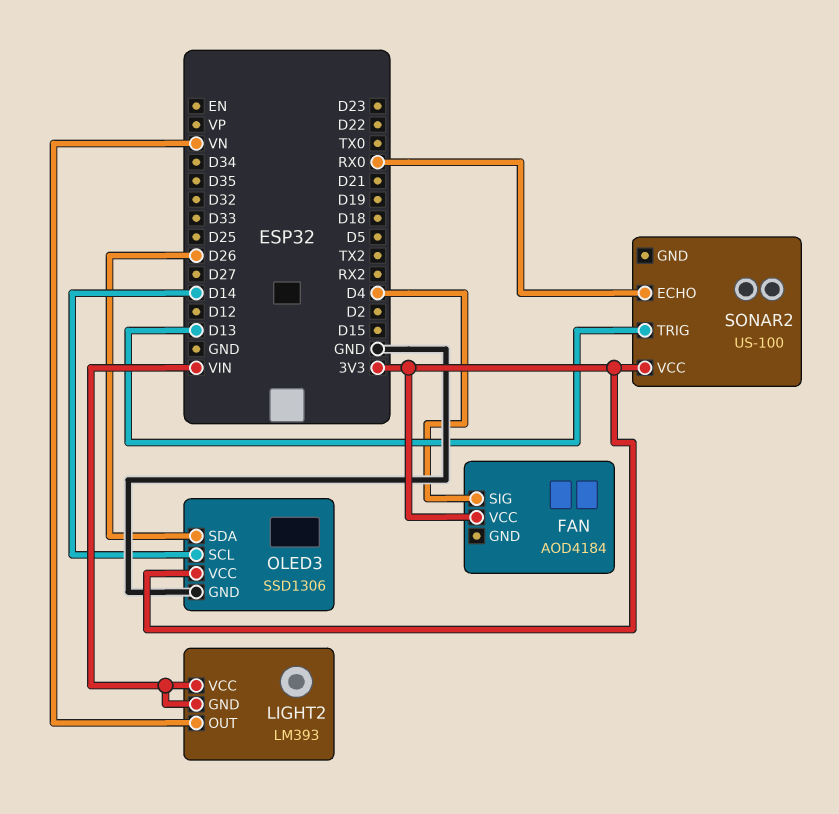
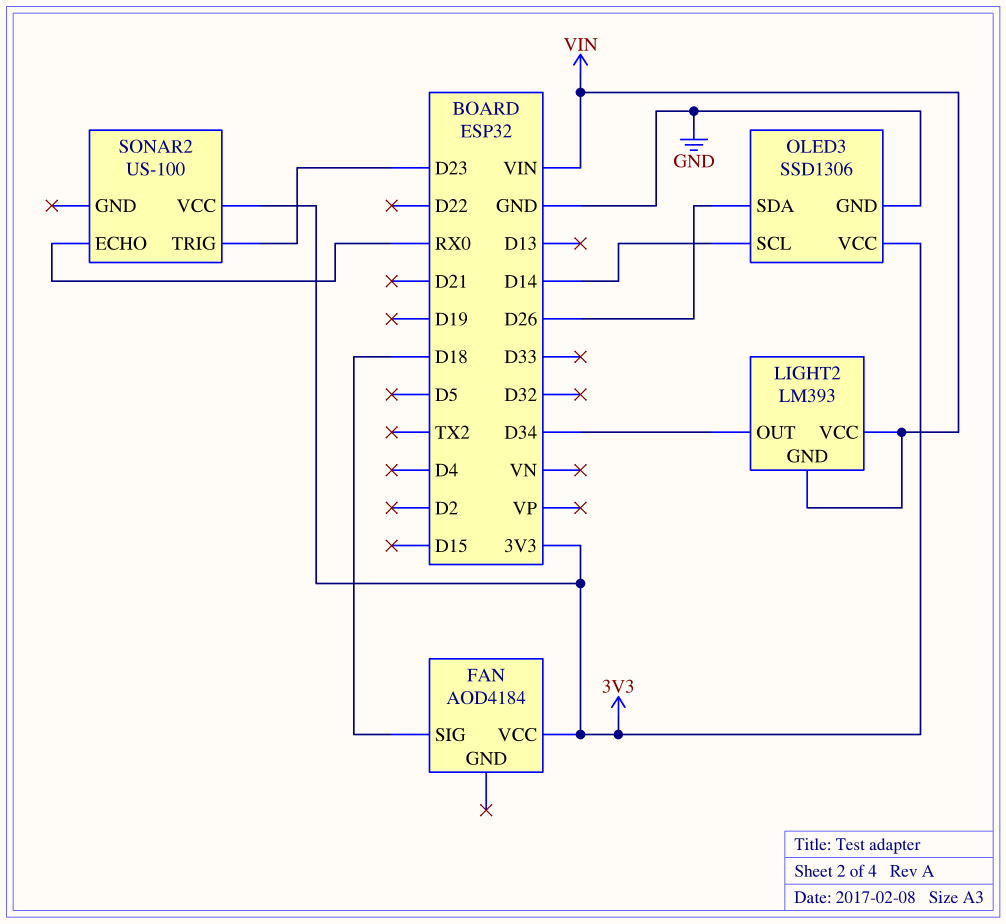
FAN pin SIG: D4 -> D18
LIGHT2 pin OUT: VN -> D34
SONAR2 pin TRIG: D13 -> D23

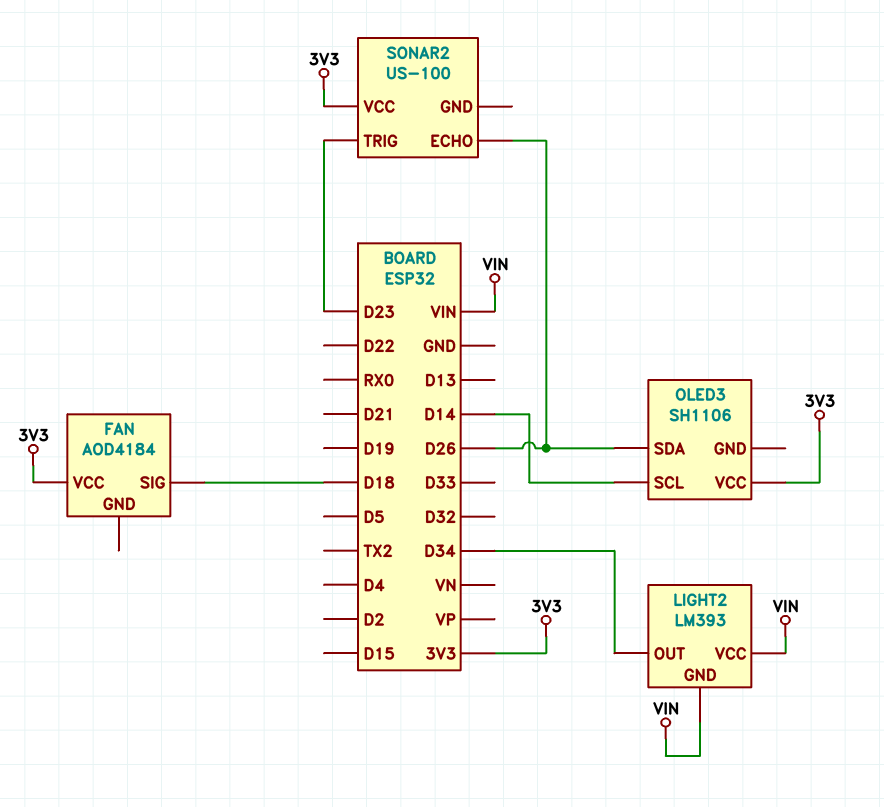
OLED3: SSD1306 -> SH1106
OLED3 pin GND: GND -> none
SONAR2 pin ECHO: RX0 -> D26

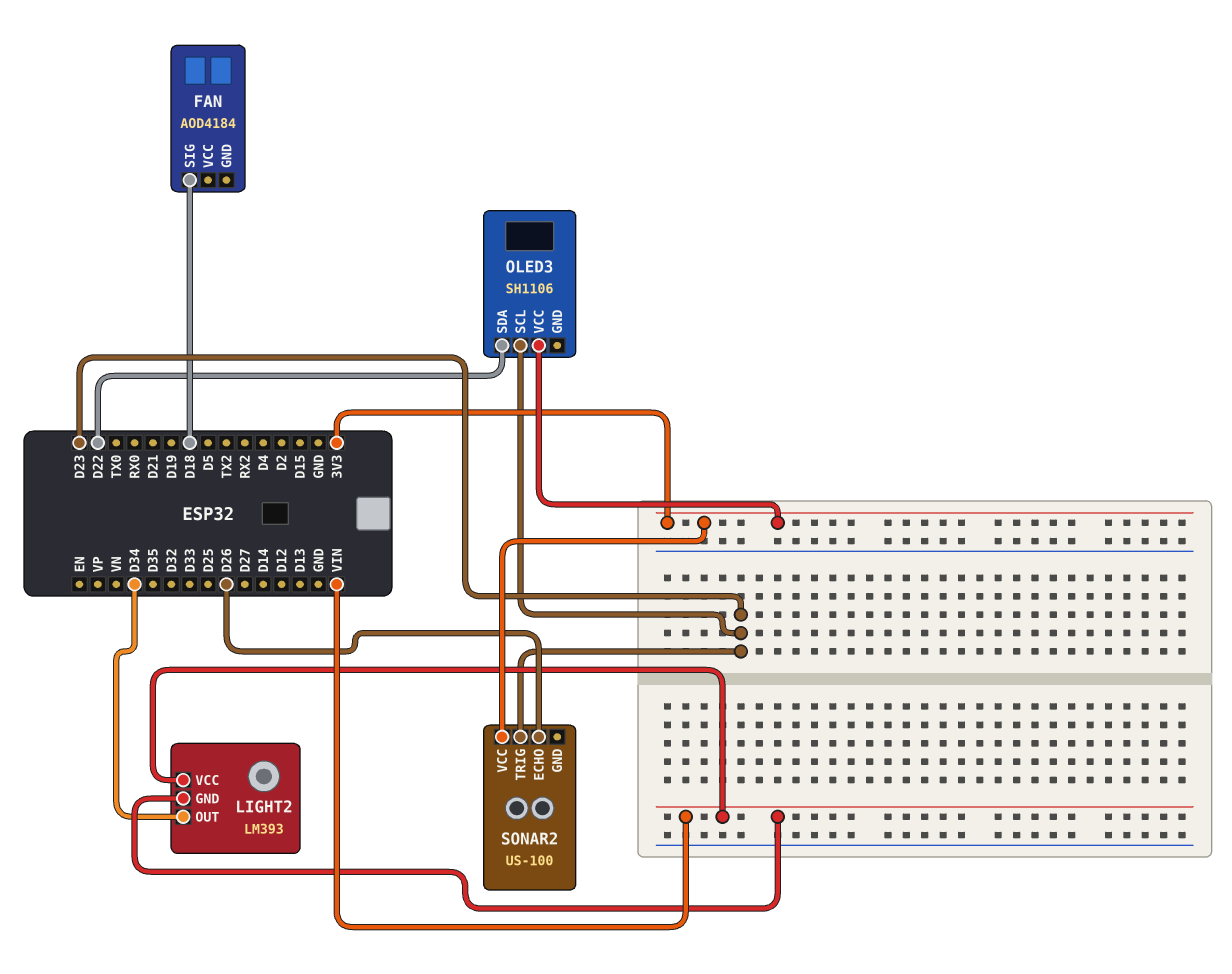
FAN pin VCC: 3V3 -> none
OLED3 pin SCL: D14 -> D23
OLED3 pin SDA: D26 -> D22

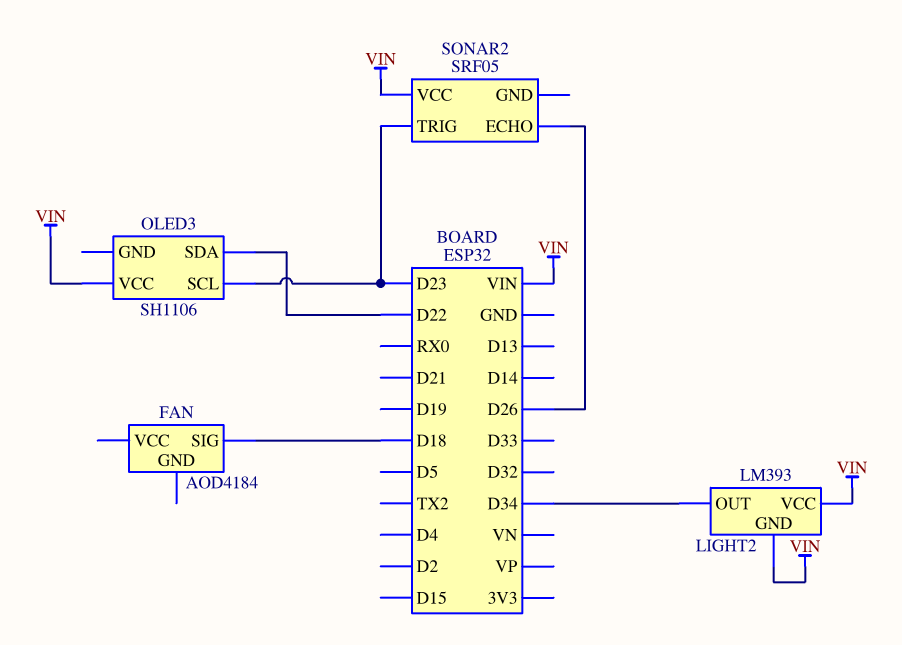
OLED3 pin VCC: 3V3 -> VIN
SONAR2: US-100 -> SRF05
SONAR2 pin VCC: 3V3 -> VIN

